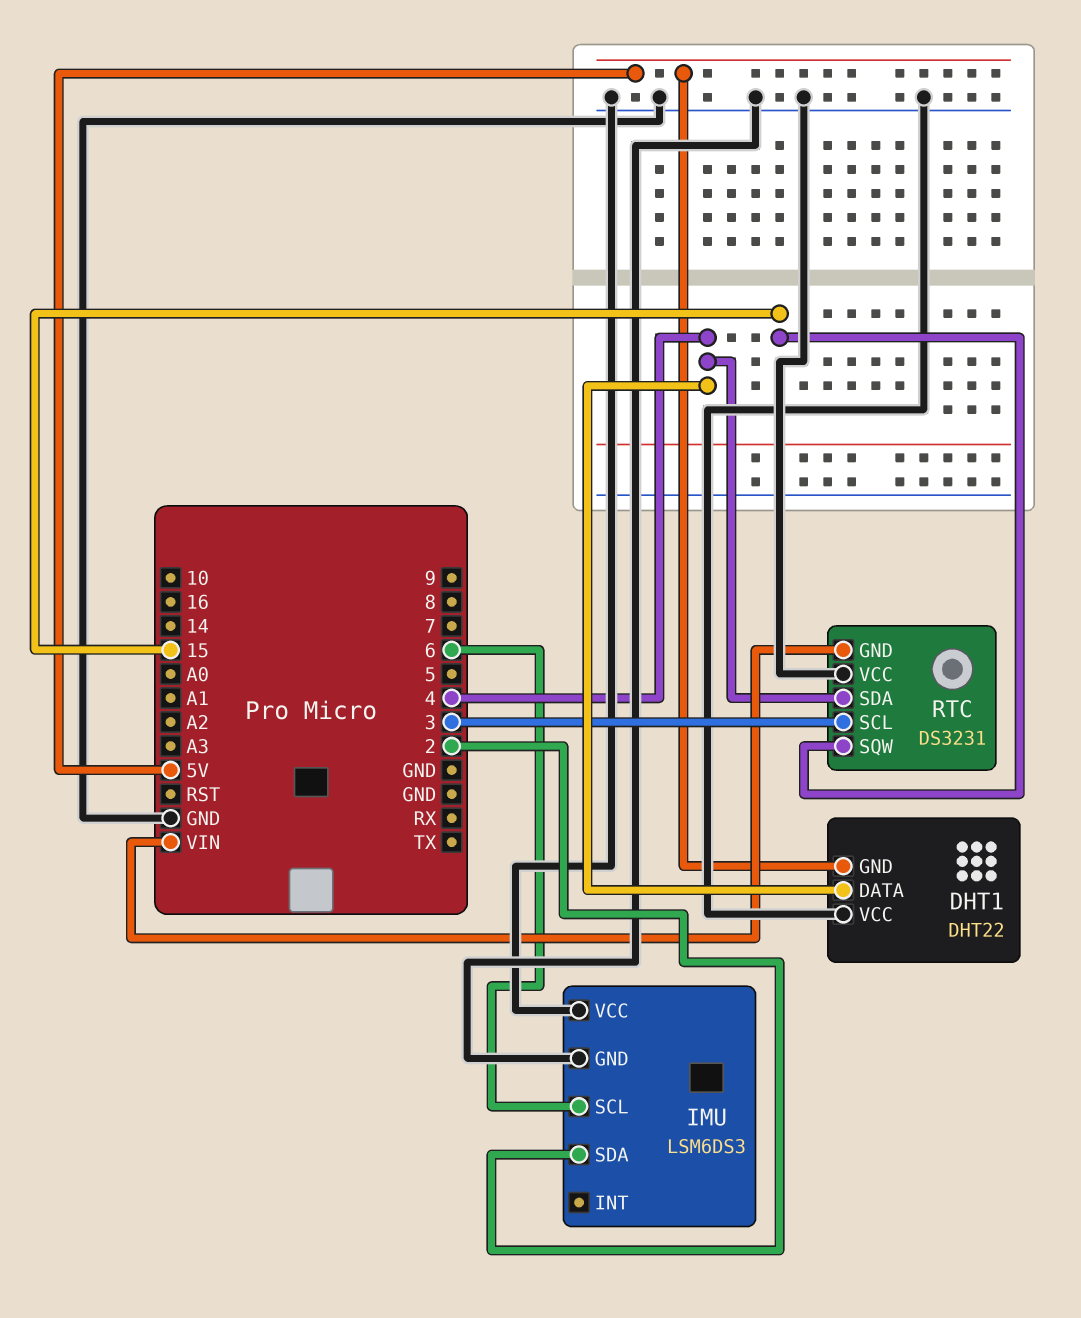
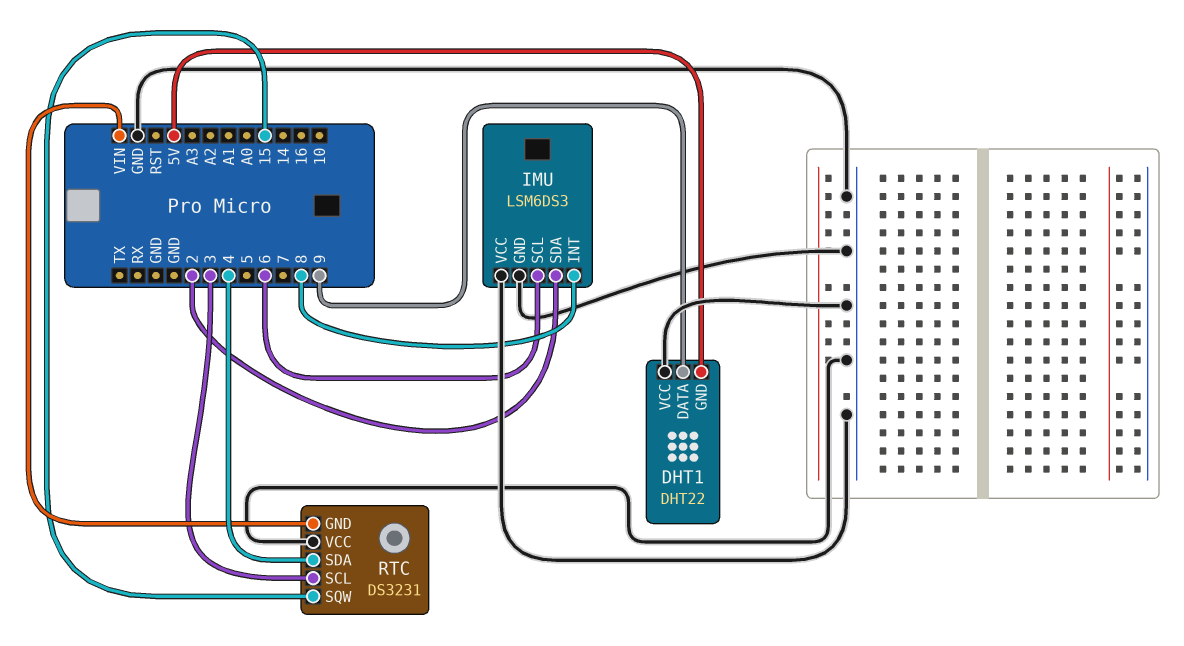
DHT1 pin DATA: 4 -> 9
IMU pin INT: none -> 8

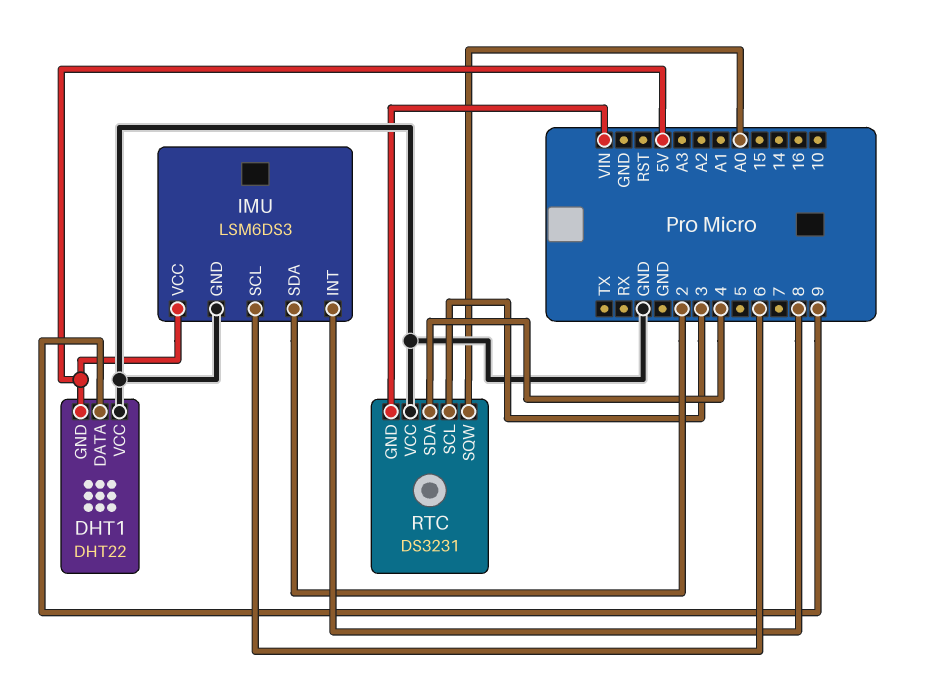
IMU pin VCC: GND -> 5V
RTC pin SQW: 15 -> A0

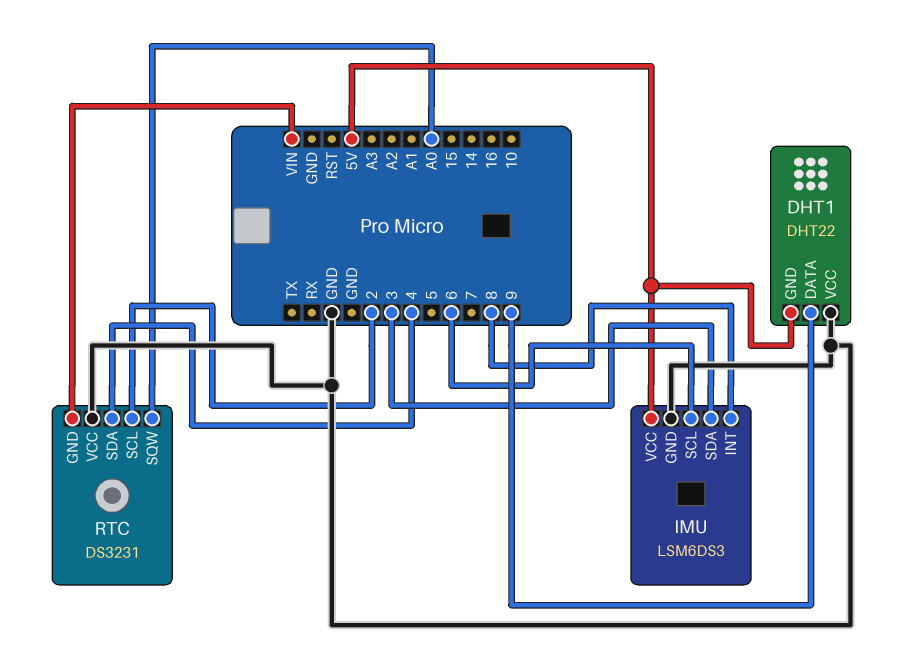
IMU pin SDA: 2 -> 3
RTC pin SCL: 3 -> 2

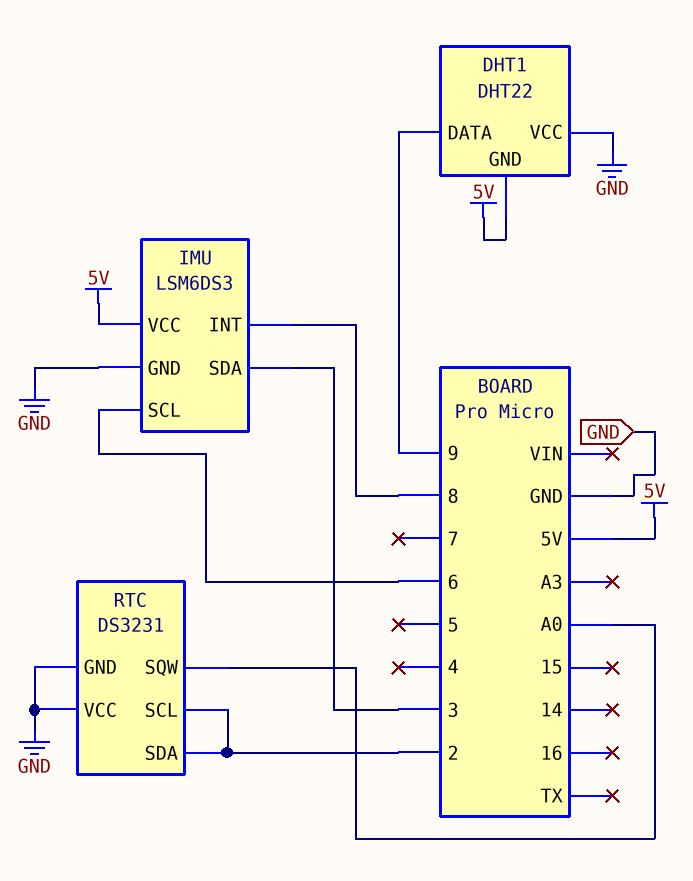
RTC pin GND: VIN -> GND
RTC pin SDA: 4 -> 2

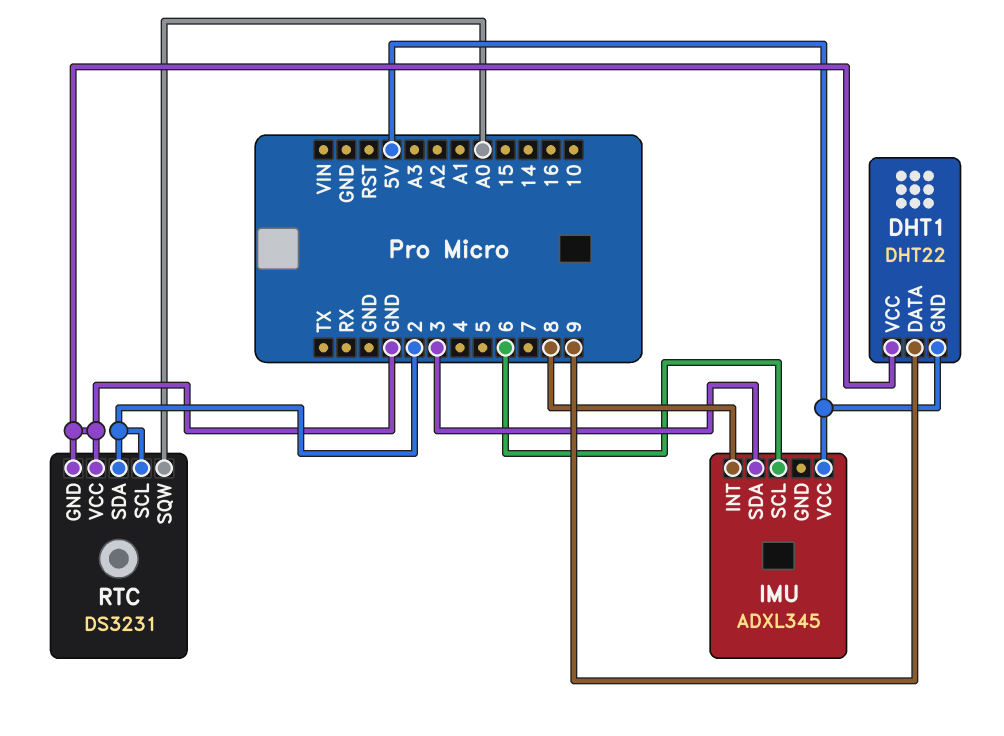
IMU: LSM6DS3 -> ADXL345
IMU pin GND: GND -> none

